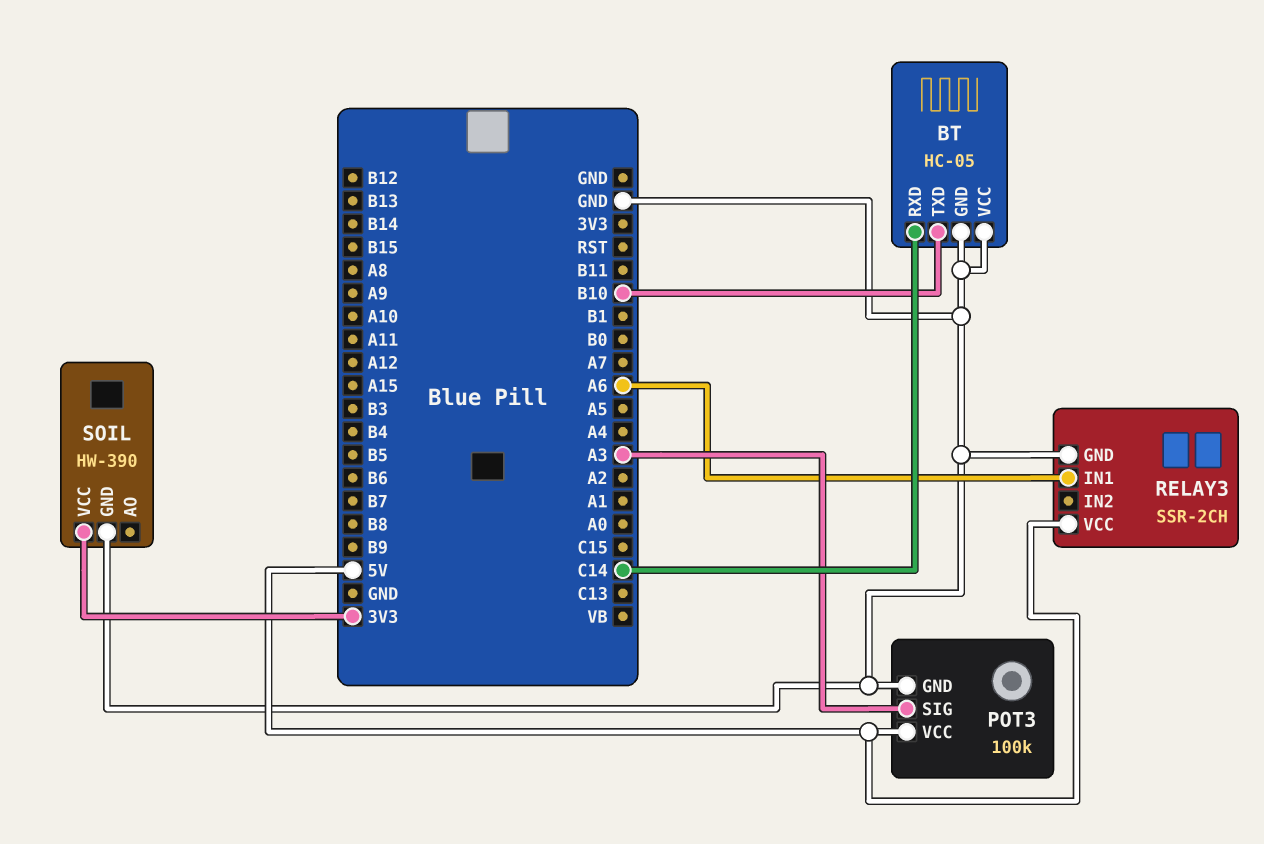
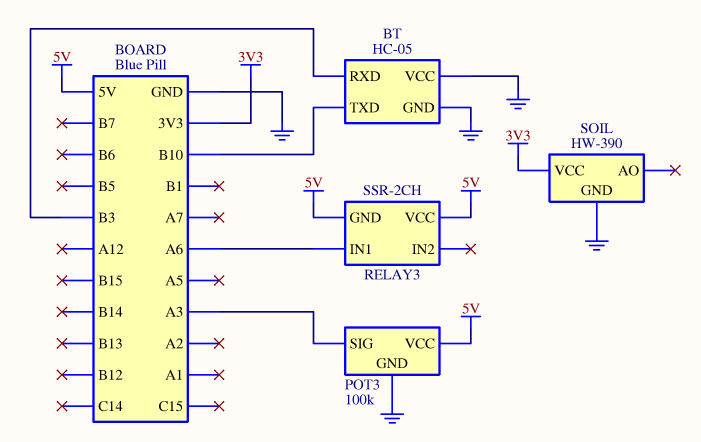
BT pin RXD: C14 -> B3
RELAY3 pin GND: GND -> 5V

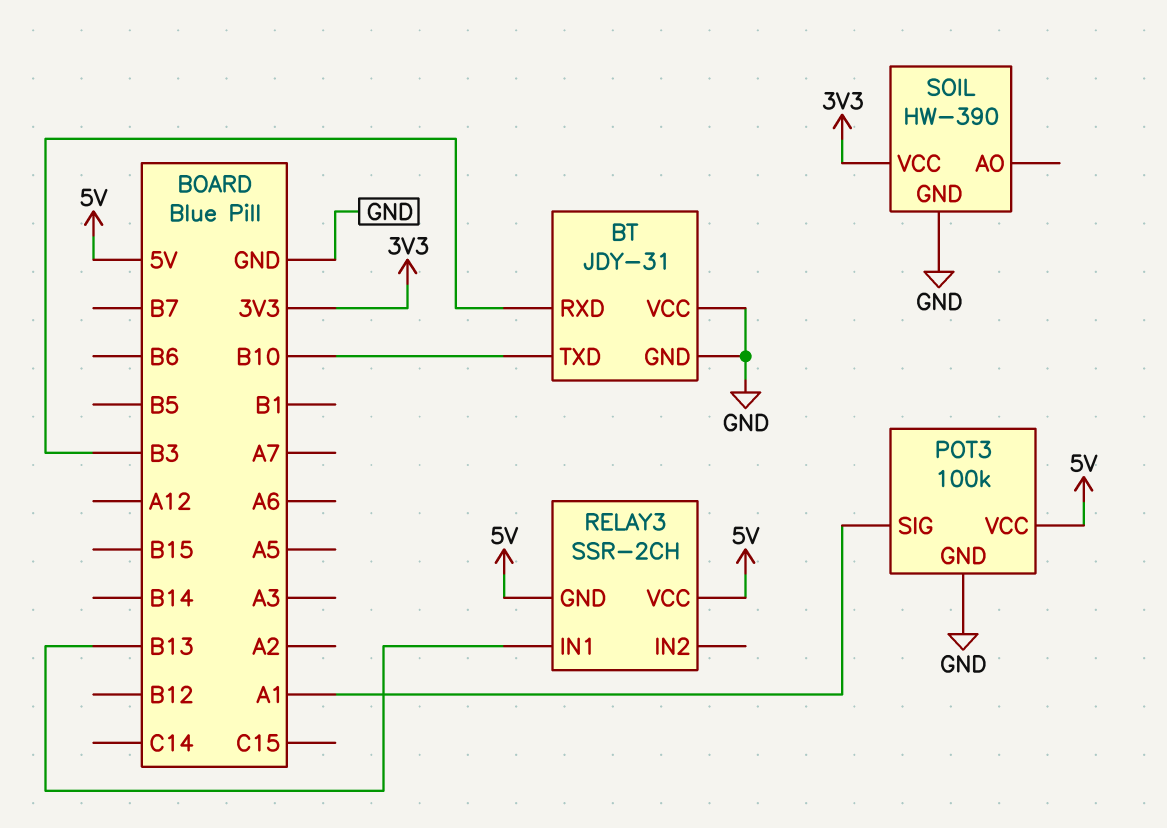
BT: HC-05 -> JDY-31
POT3 pin SIG: A3 -> A1
RELAY3 pin IN1: A6 -> B13

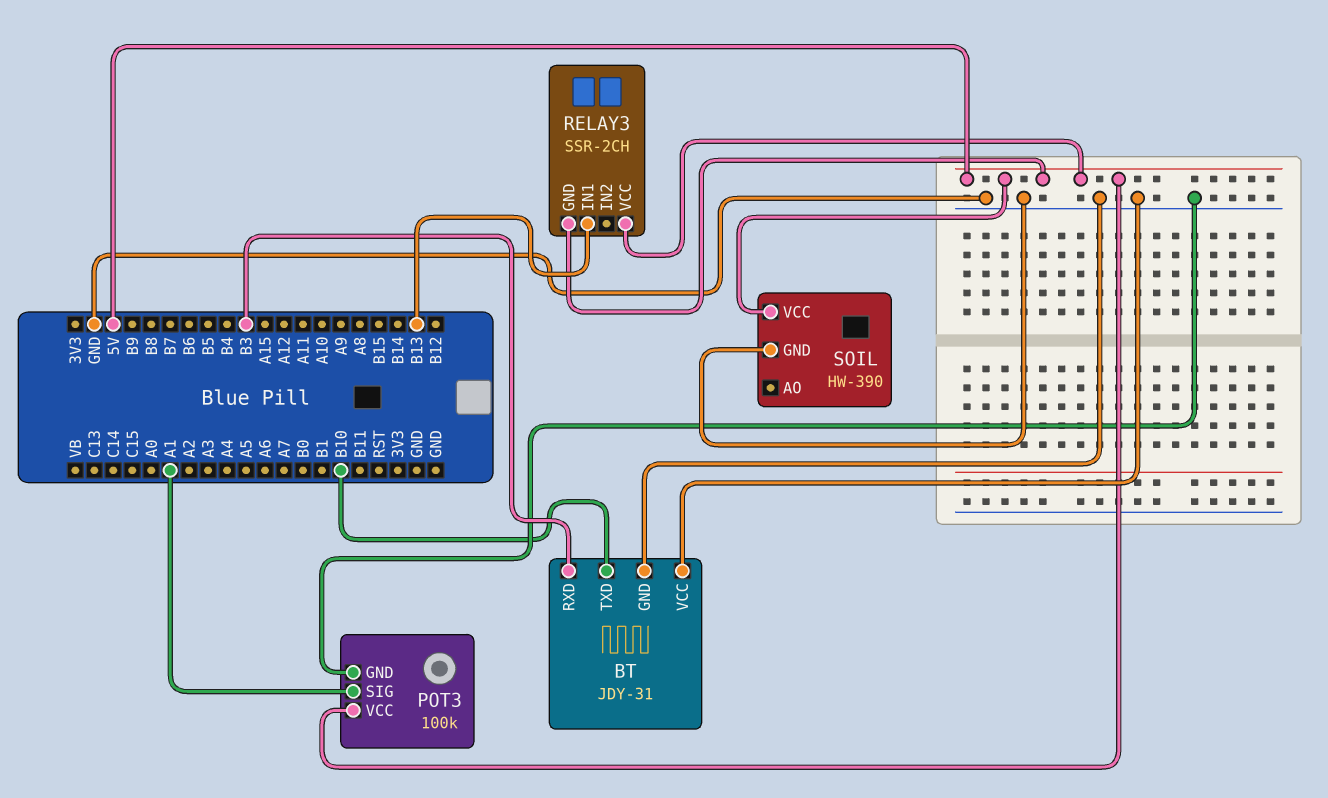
SOIL pin VCC: 3V3 -> 5V

